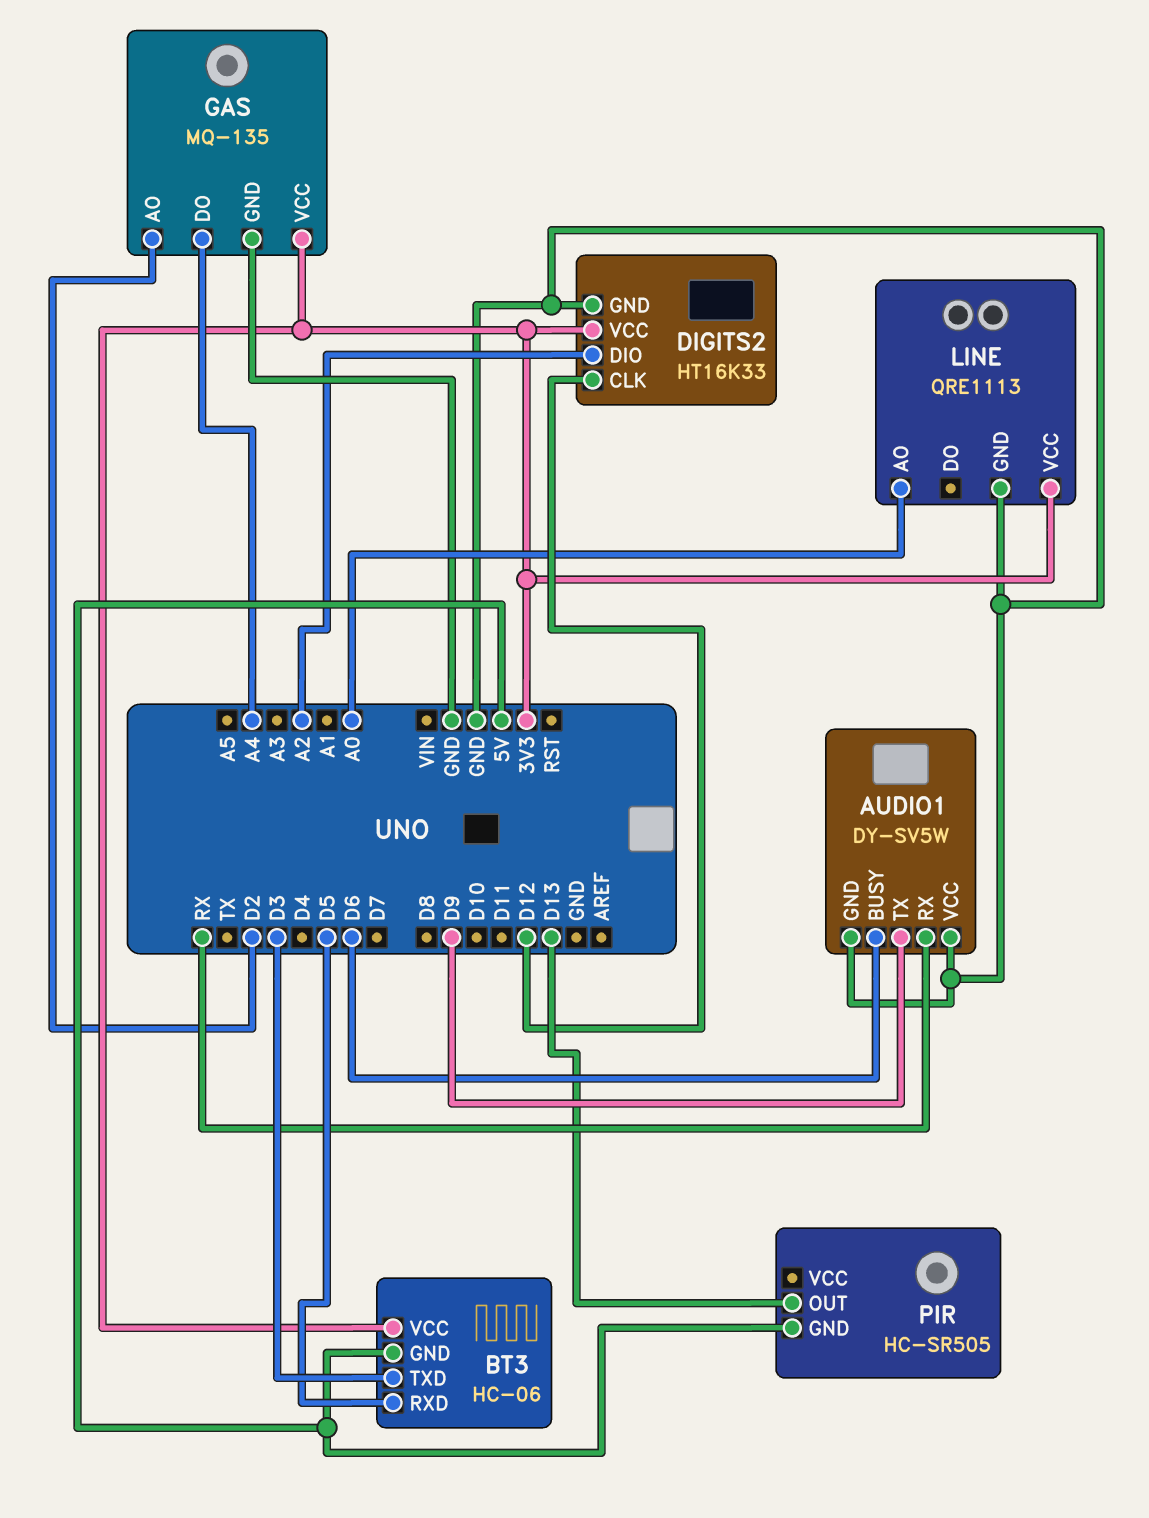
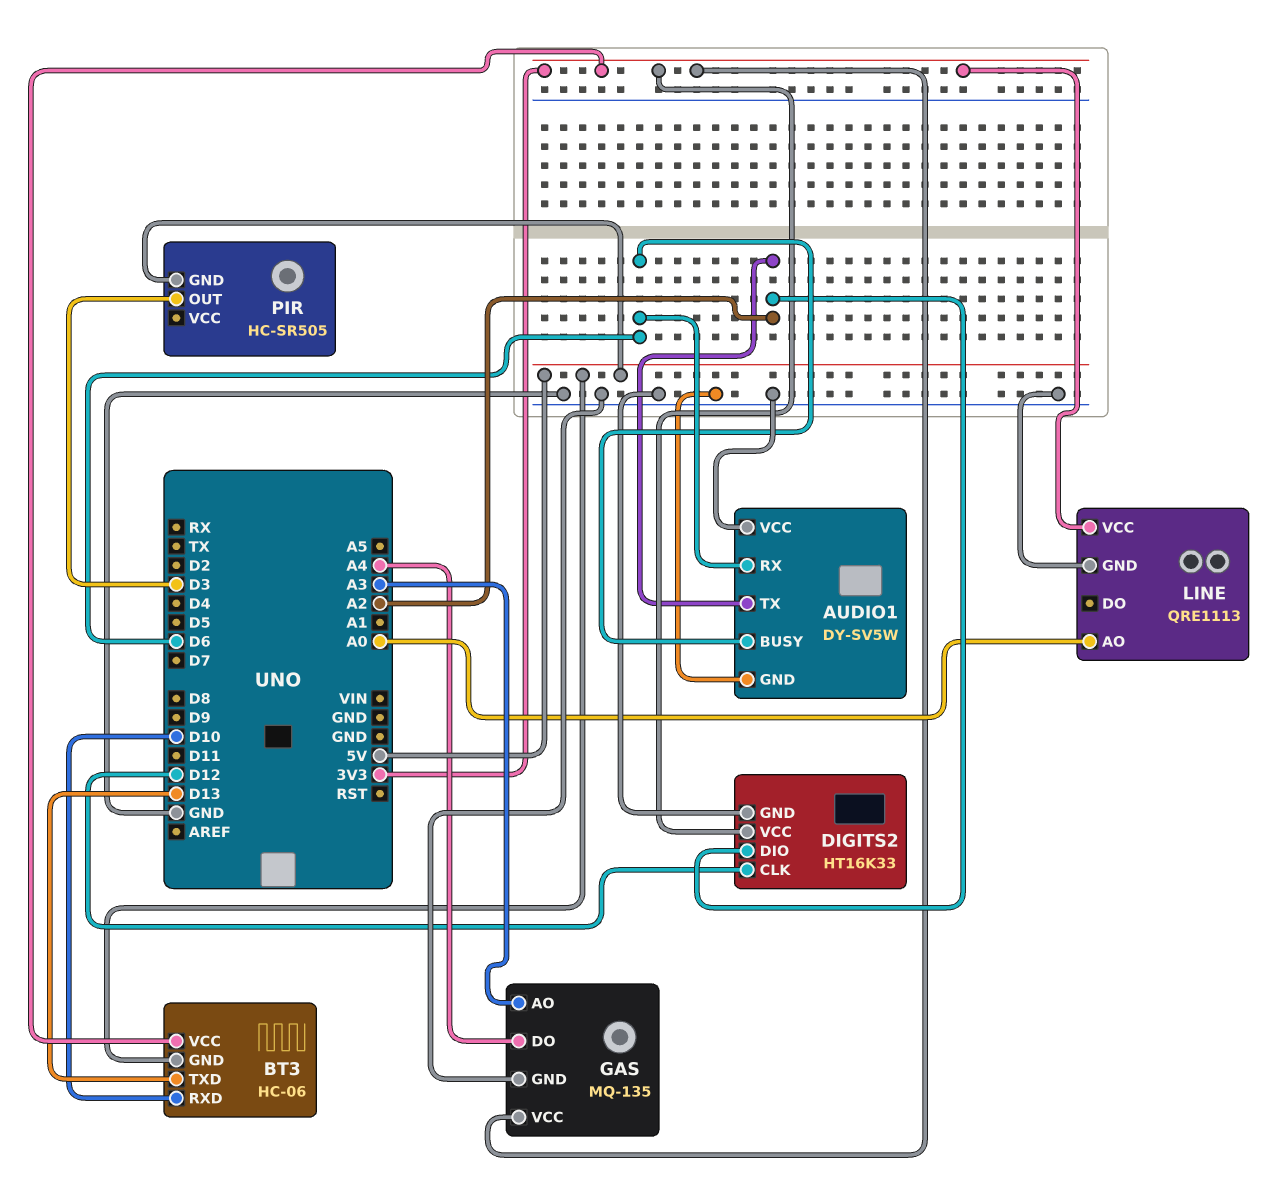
AUDIO1 pin RX: RX -> D6
AUDIO1 pin TX: D9 -> A2
BT3 pin RXD: D5 -> D10
BT3 pin TXD: D3 -> D13
GAS pin AO: D2 -> A3
PIR pin OUT: D13 -> D3

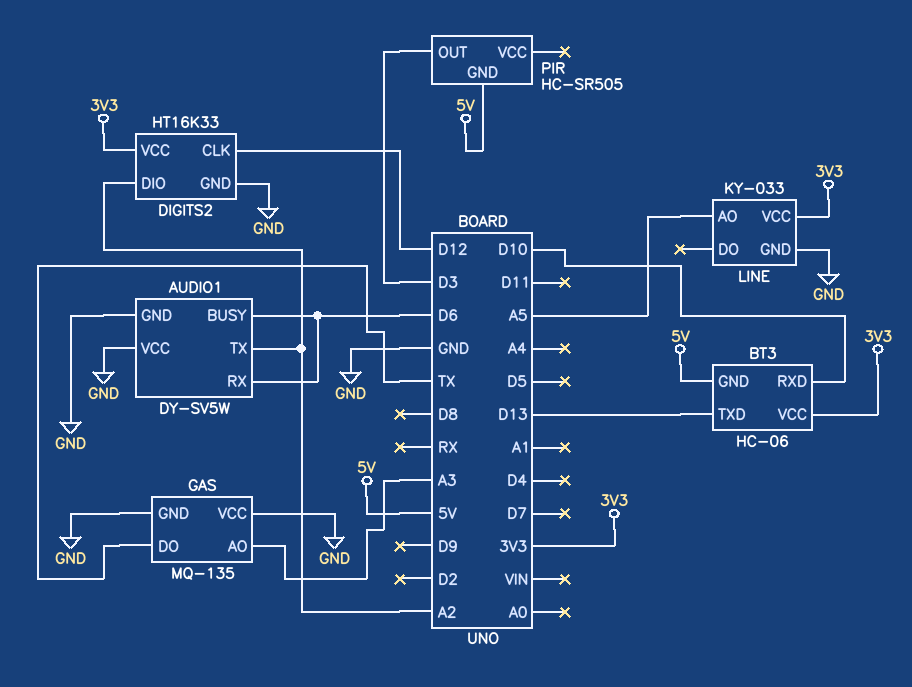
GAS pin DO: A4 -> TX
GAS pin VCC: 3V3 -> GND
LINE: QRE1113 -> KY-033
LINE pin AO: A0 -> A5

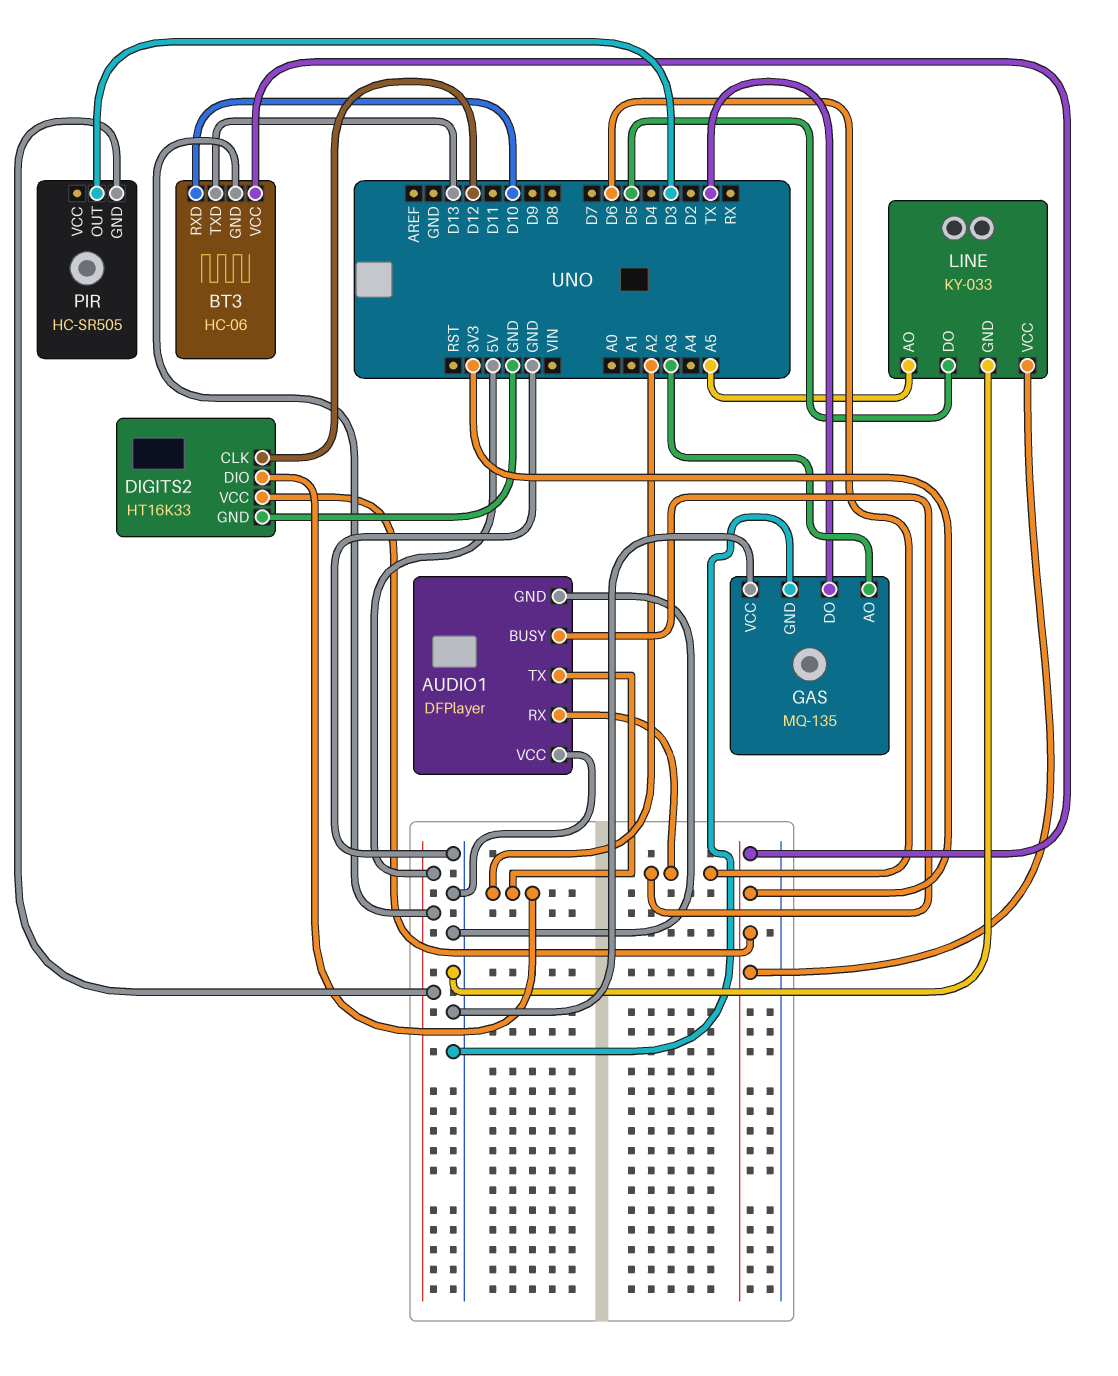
AUDIO1: DY-SV5W -> DFPlayer
LINE pin DO: none -> D5

